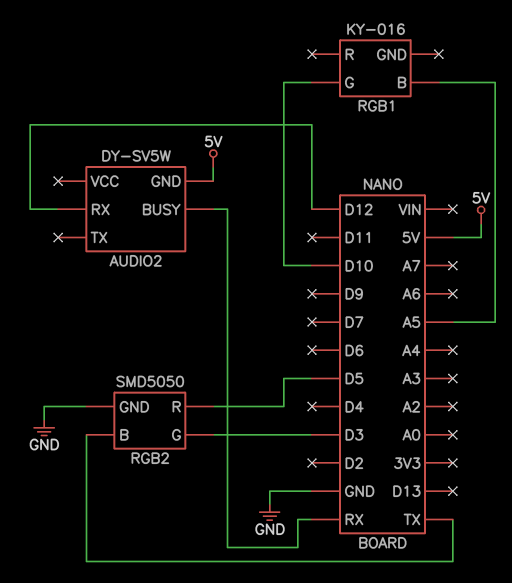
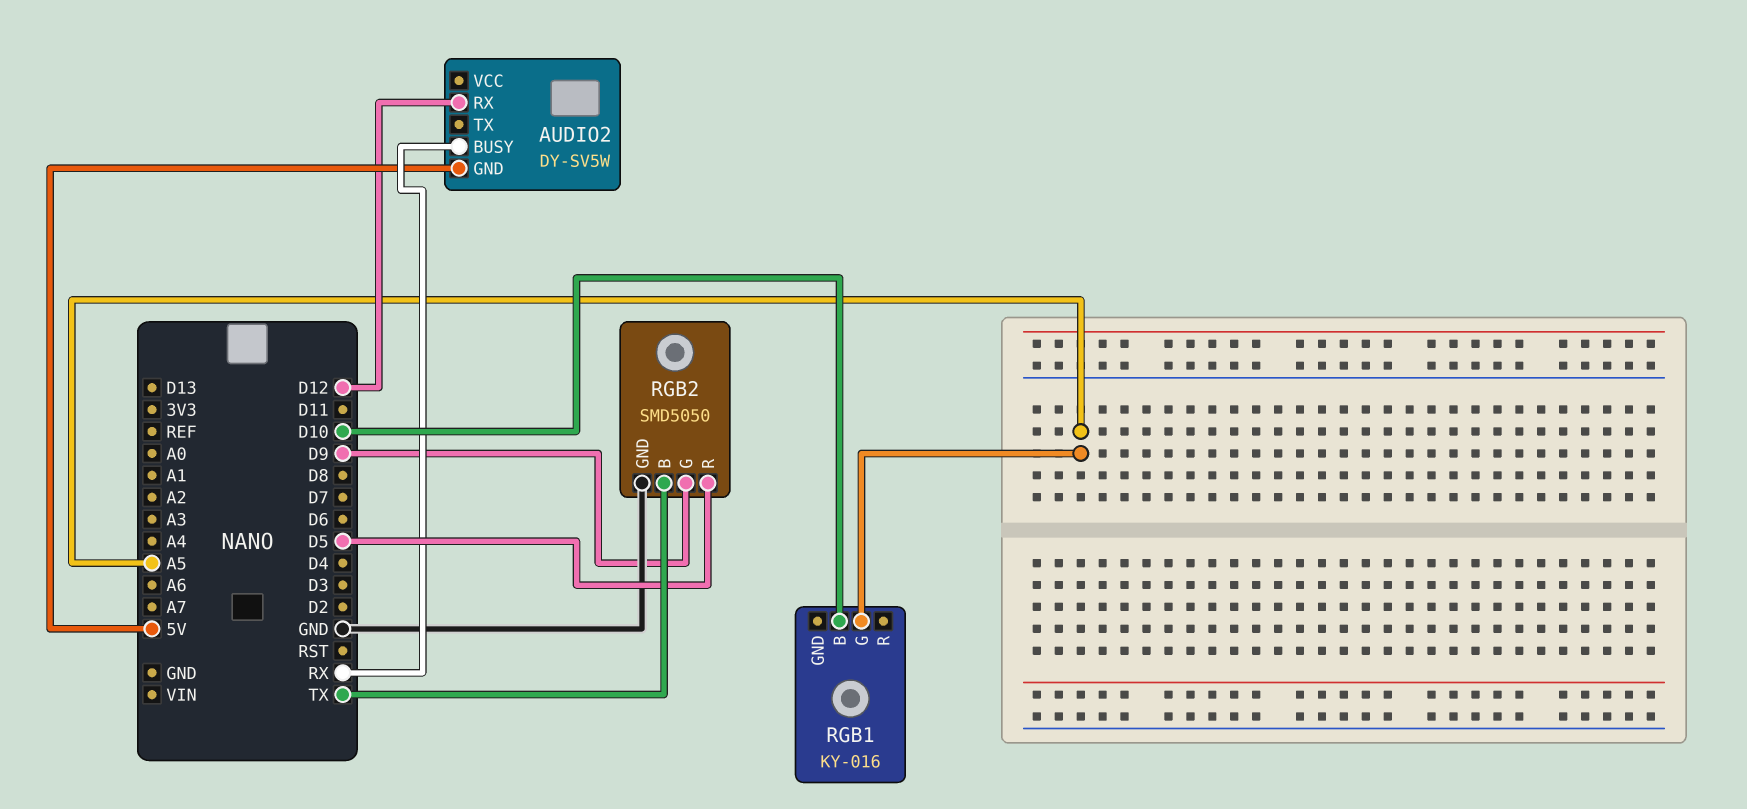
RGB1 pin B: A5 -> D10
RGB1 pin G: D10 -> A5
RGB2 pin G: D3 -> D9

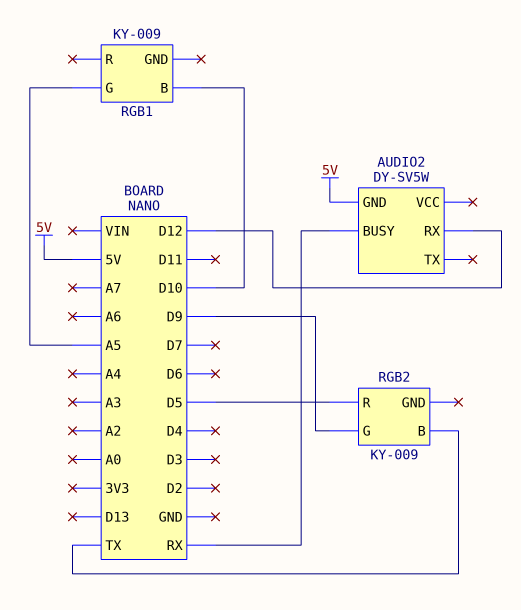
RGB1: KY-016 -> KY-009
RGB2: SMD5050 -> KY-009
RGB2 pin GND: GND -> none

